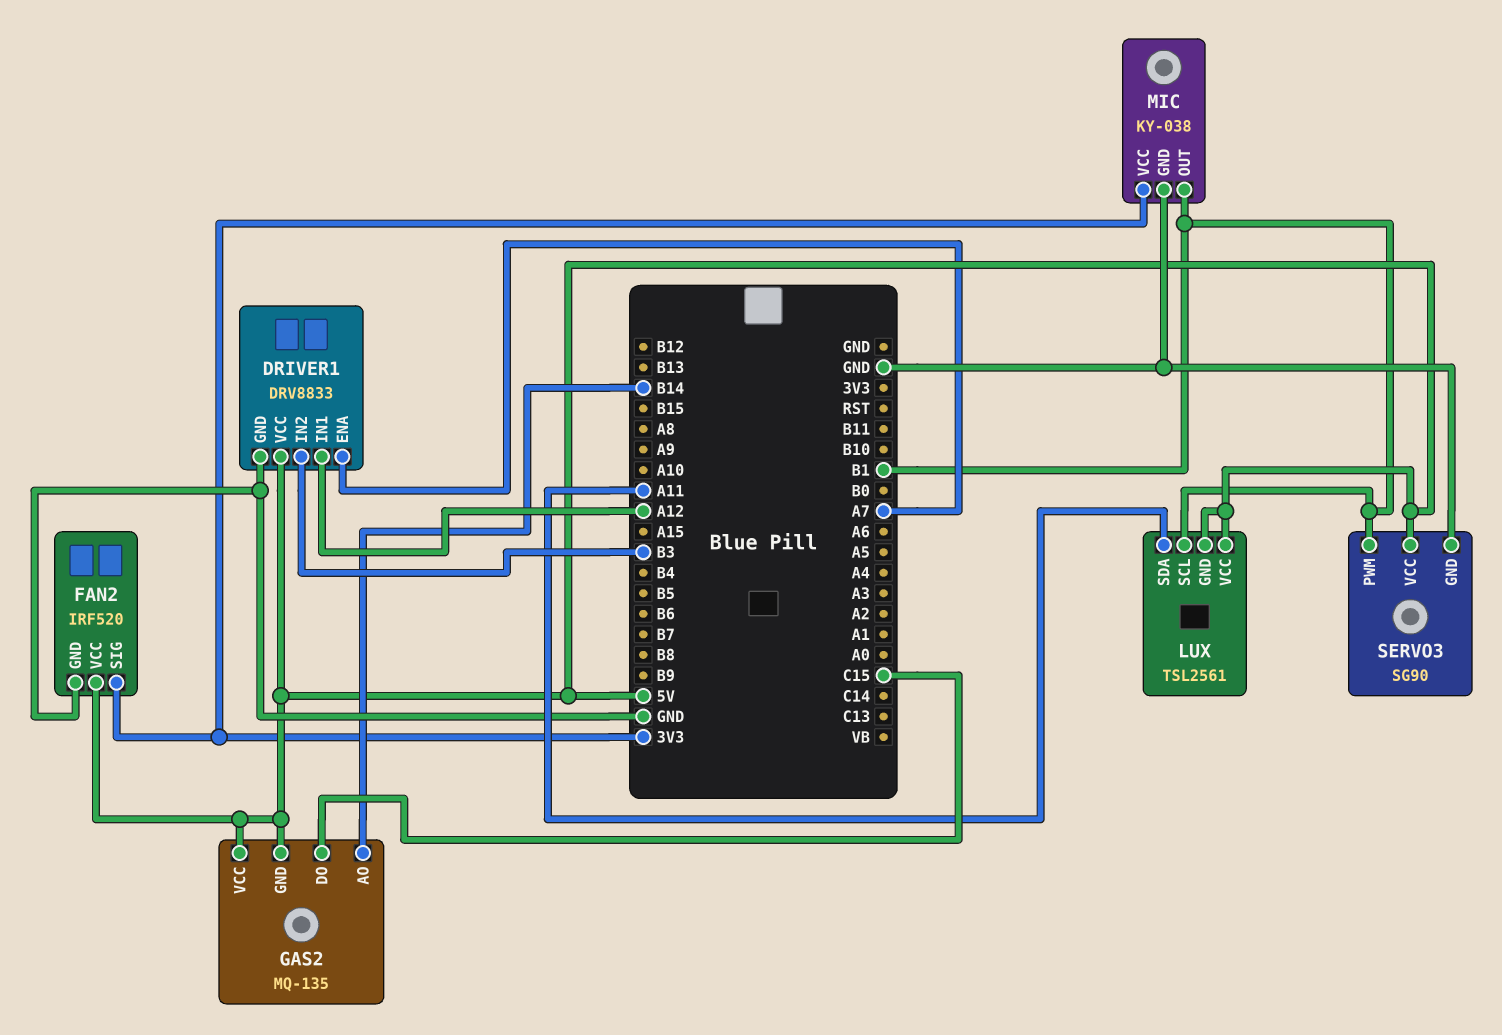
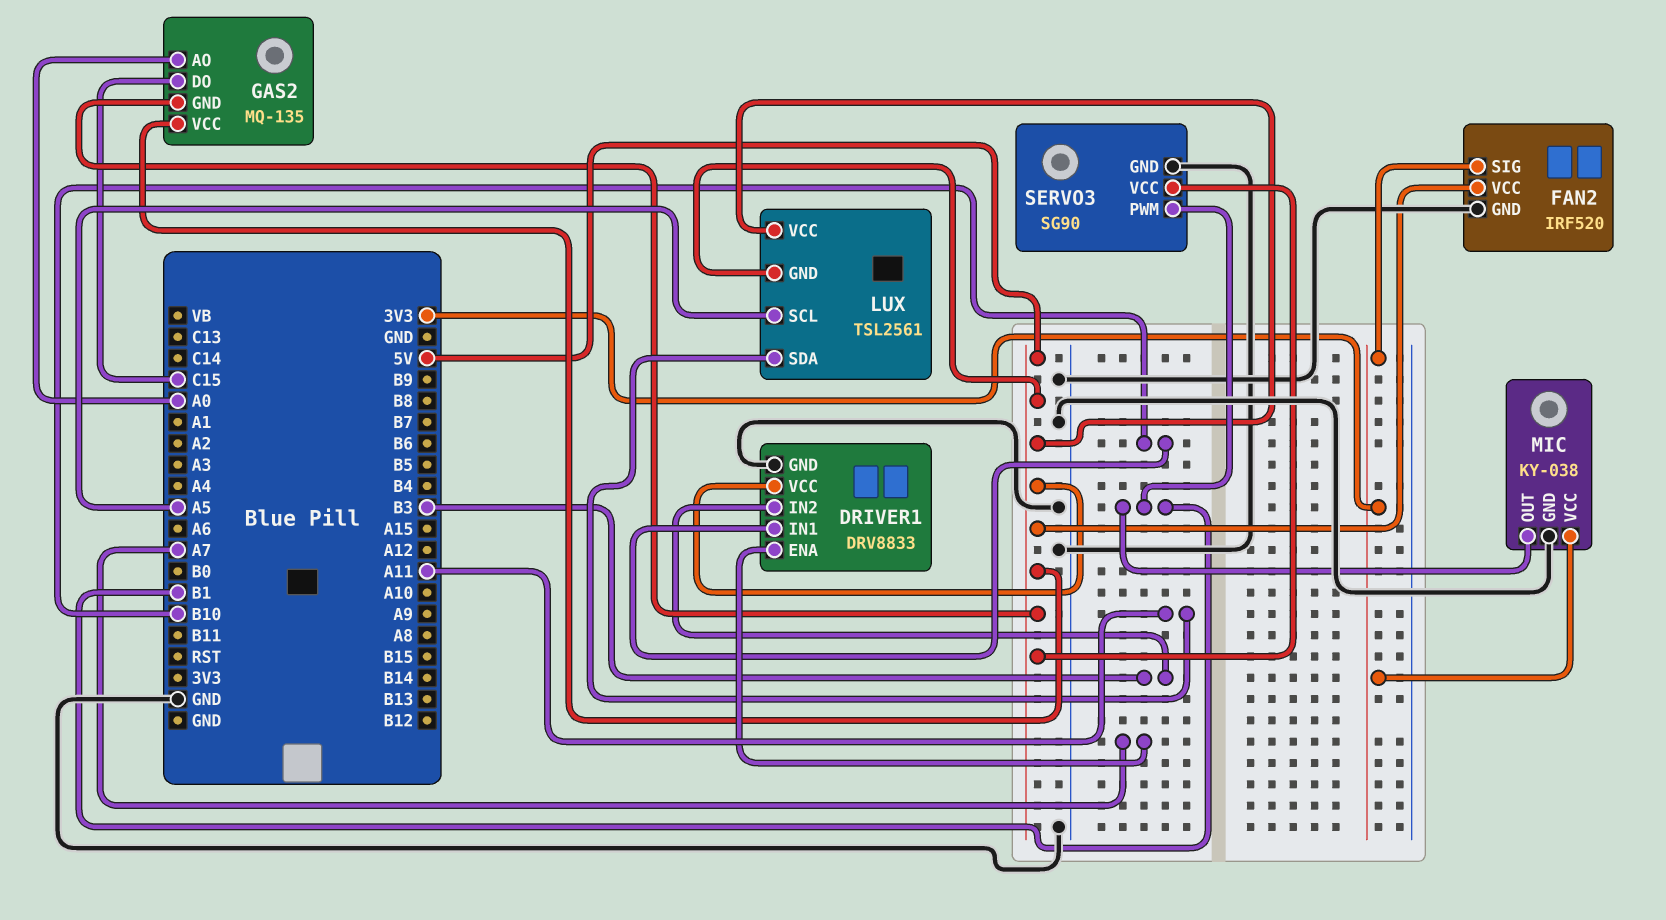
DRIVER1 pin IN1: A12 -> B10
GAS2 pin AO: B14 -> A0
LUX pin SCL: B1 -> A5

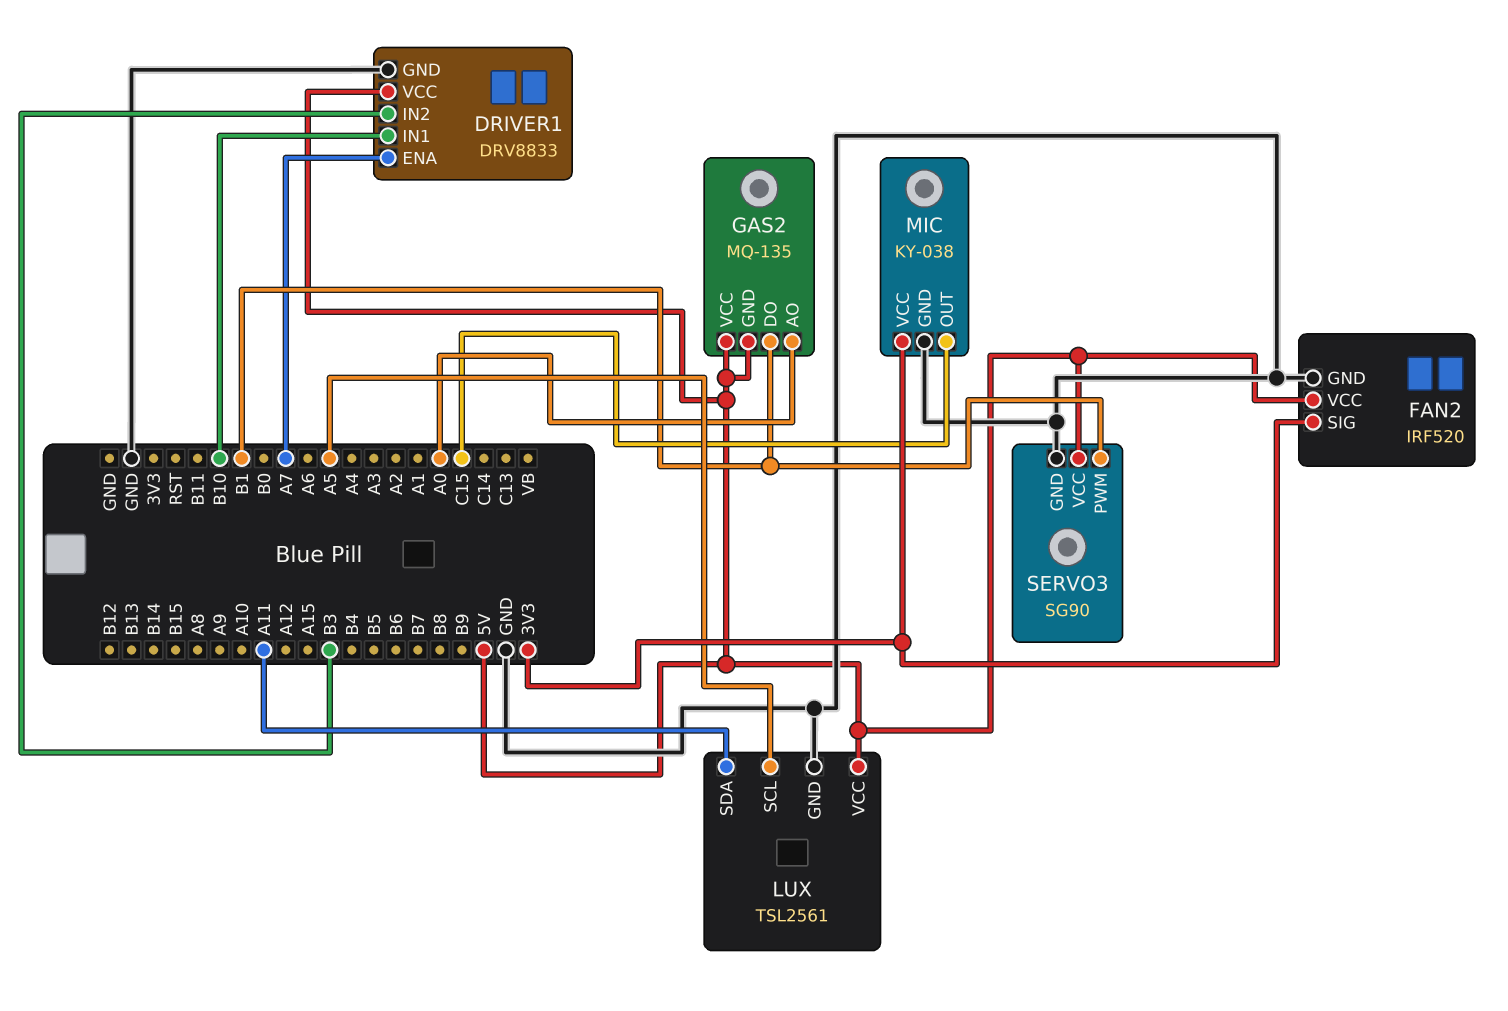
GAS2 pin DO: C15 -> B1
LUX pin GND: 5V -> GND
MIC pin OUT: B1 -> C15

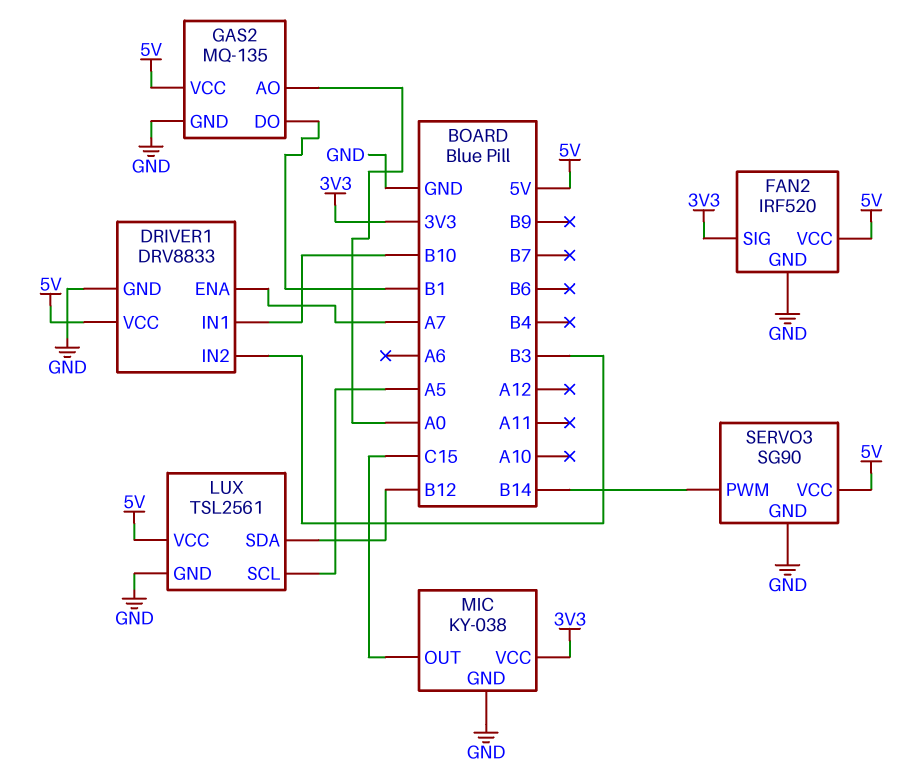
GAS2 pin GND: 5V -> GND
LUX pin SDA: A11 -> B12
SERVO3 pin PWM: B1 -> B14

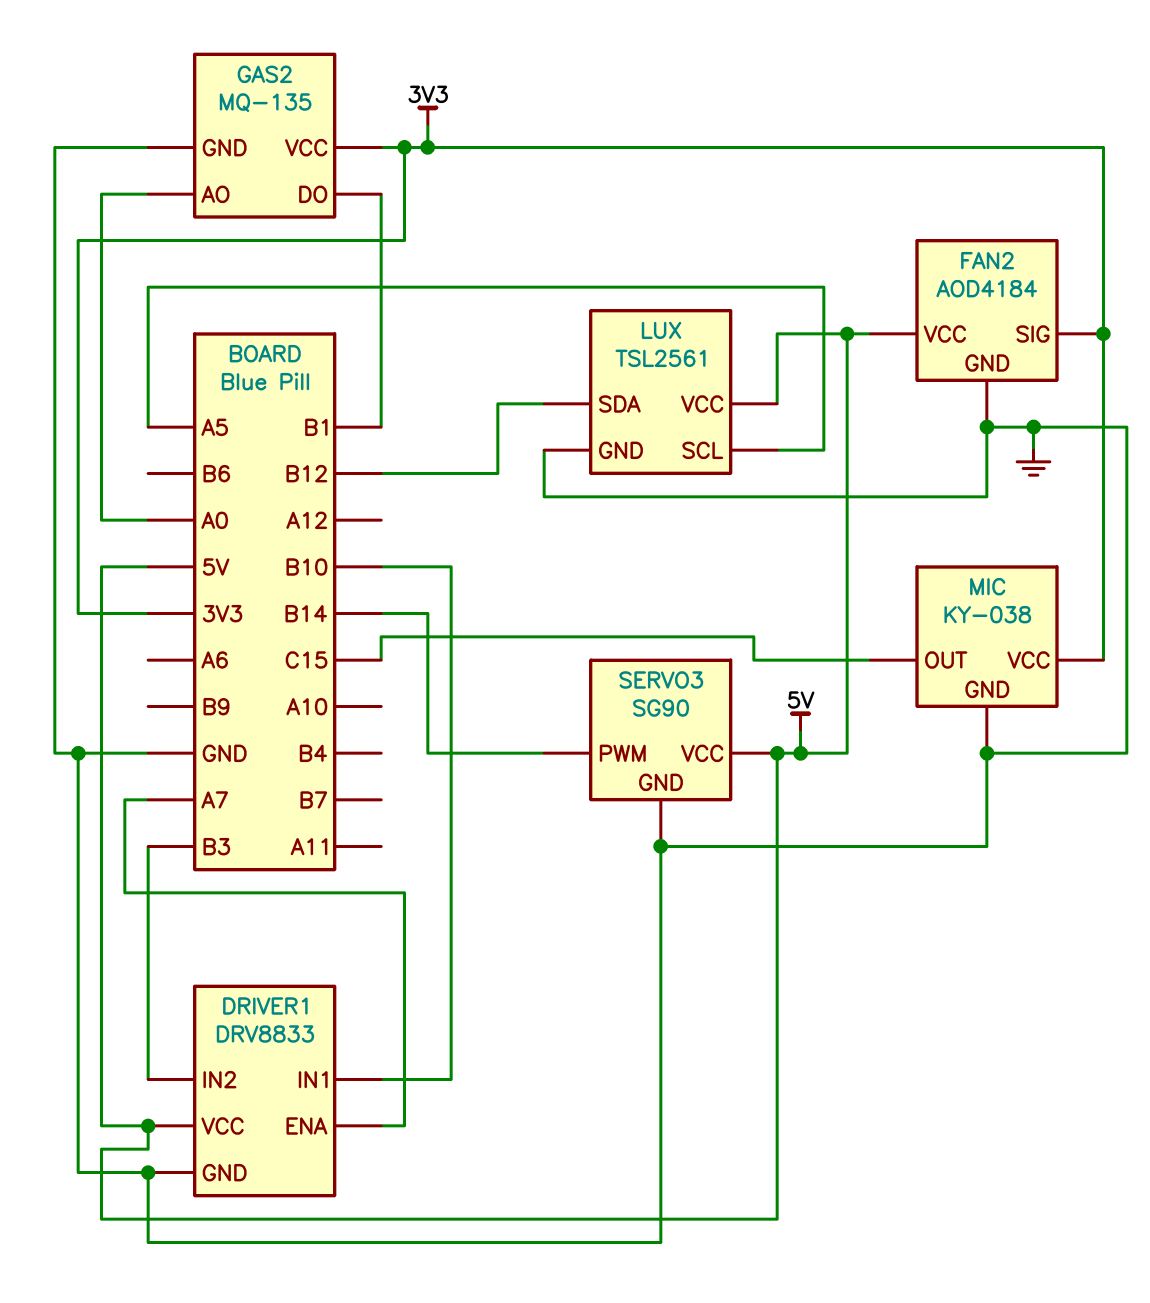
FAN2: IRF520 -> AOD4184
GAS2 pin VCC: 5V -> 3V3

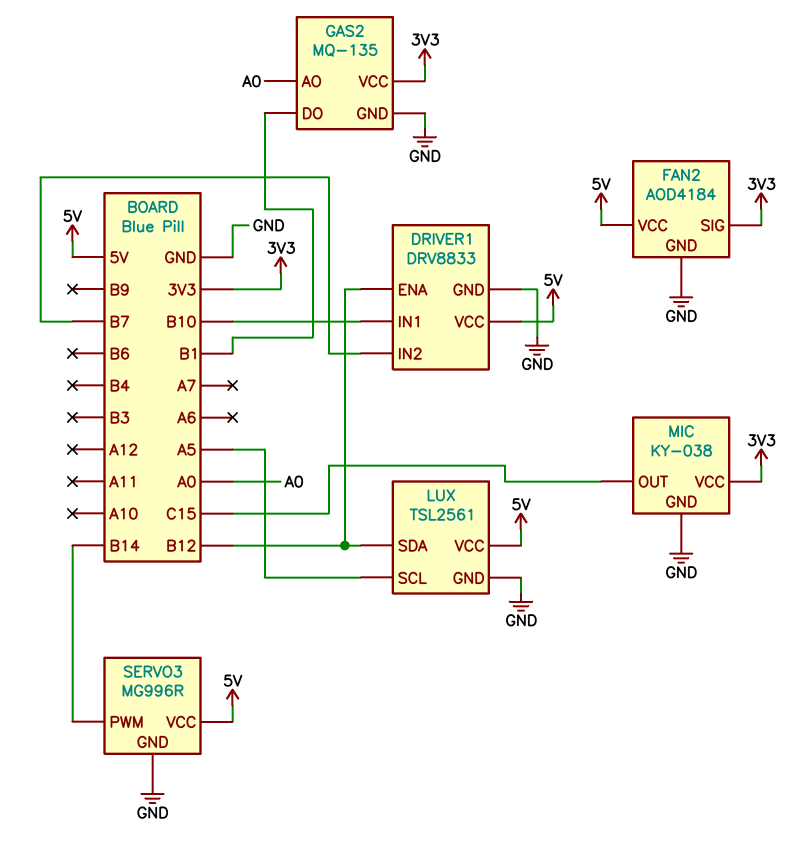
DRIVER1 pin ENA: A7 -> B12
DRIVER1 pin IN2: B3 -> B7
SERVO3: SG90 -> MG996R

